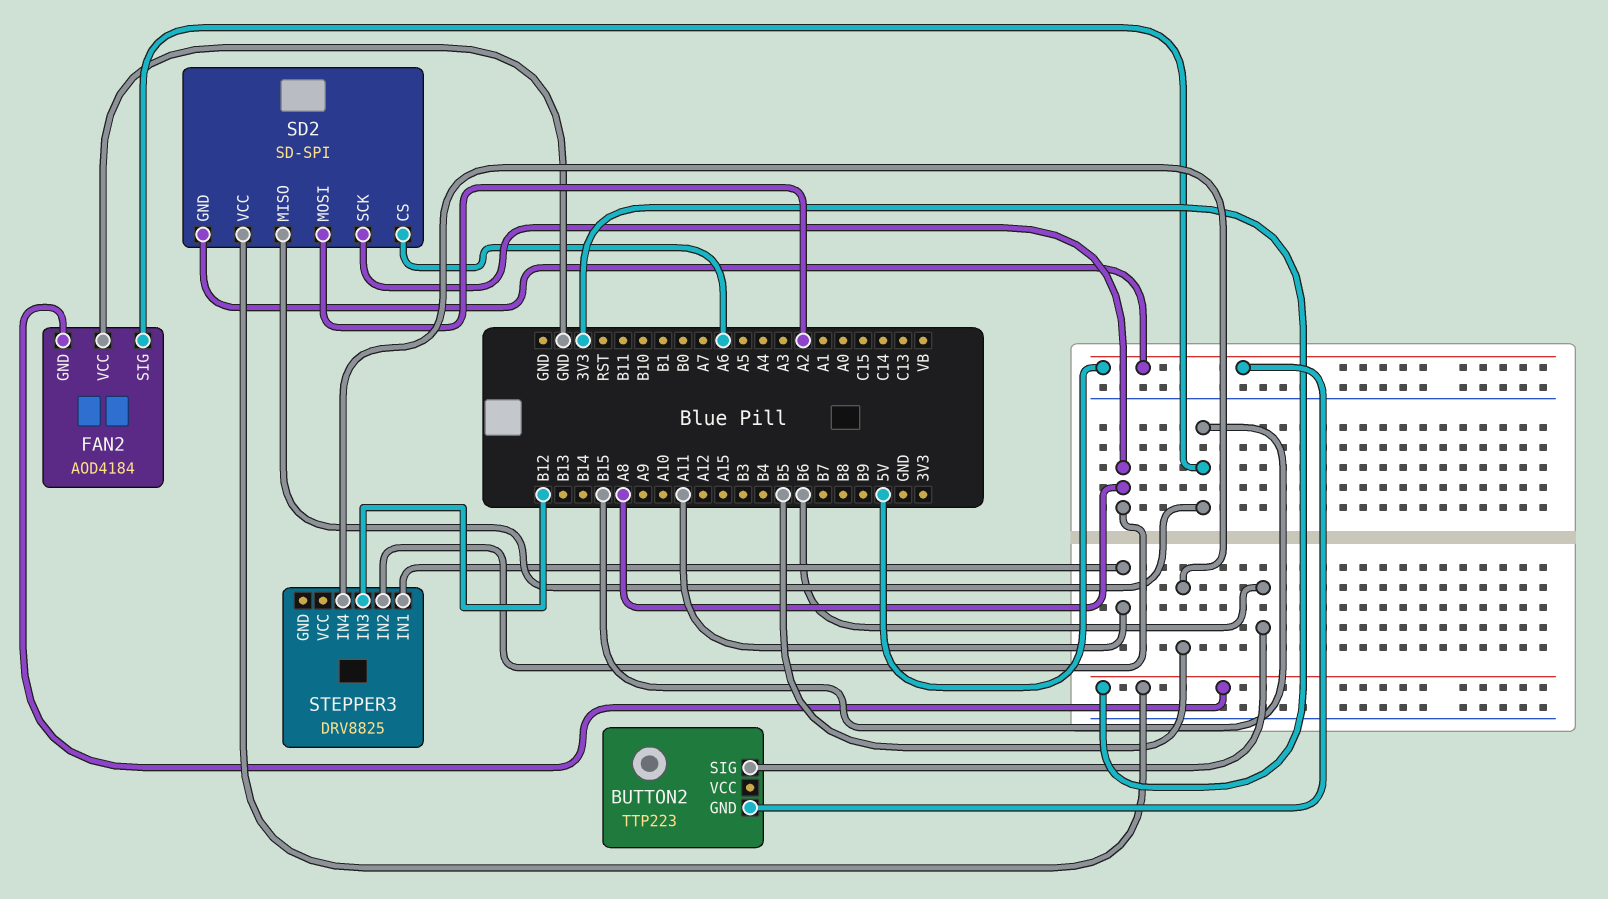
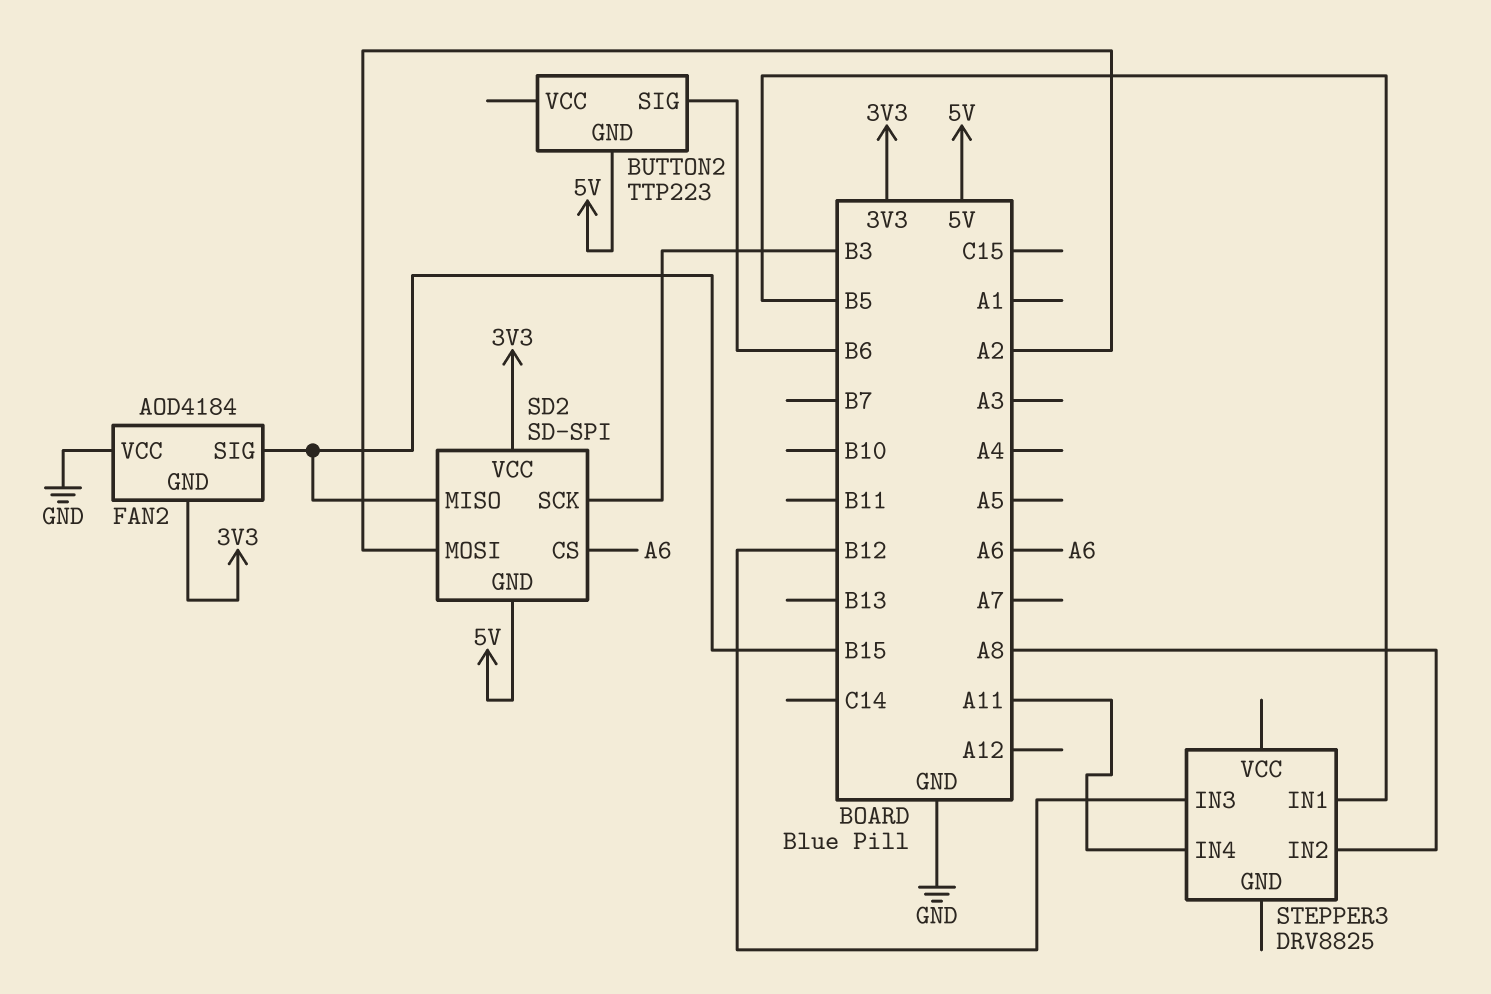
SD2 pin SCK: A8 -> B3
STEPPER3 pin IN1: A11 -> B5
STEPPER3 pin IN4: B5 -> A11

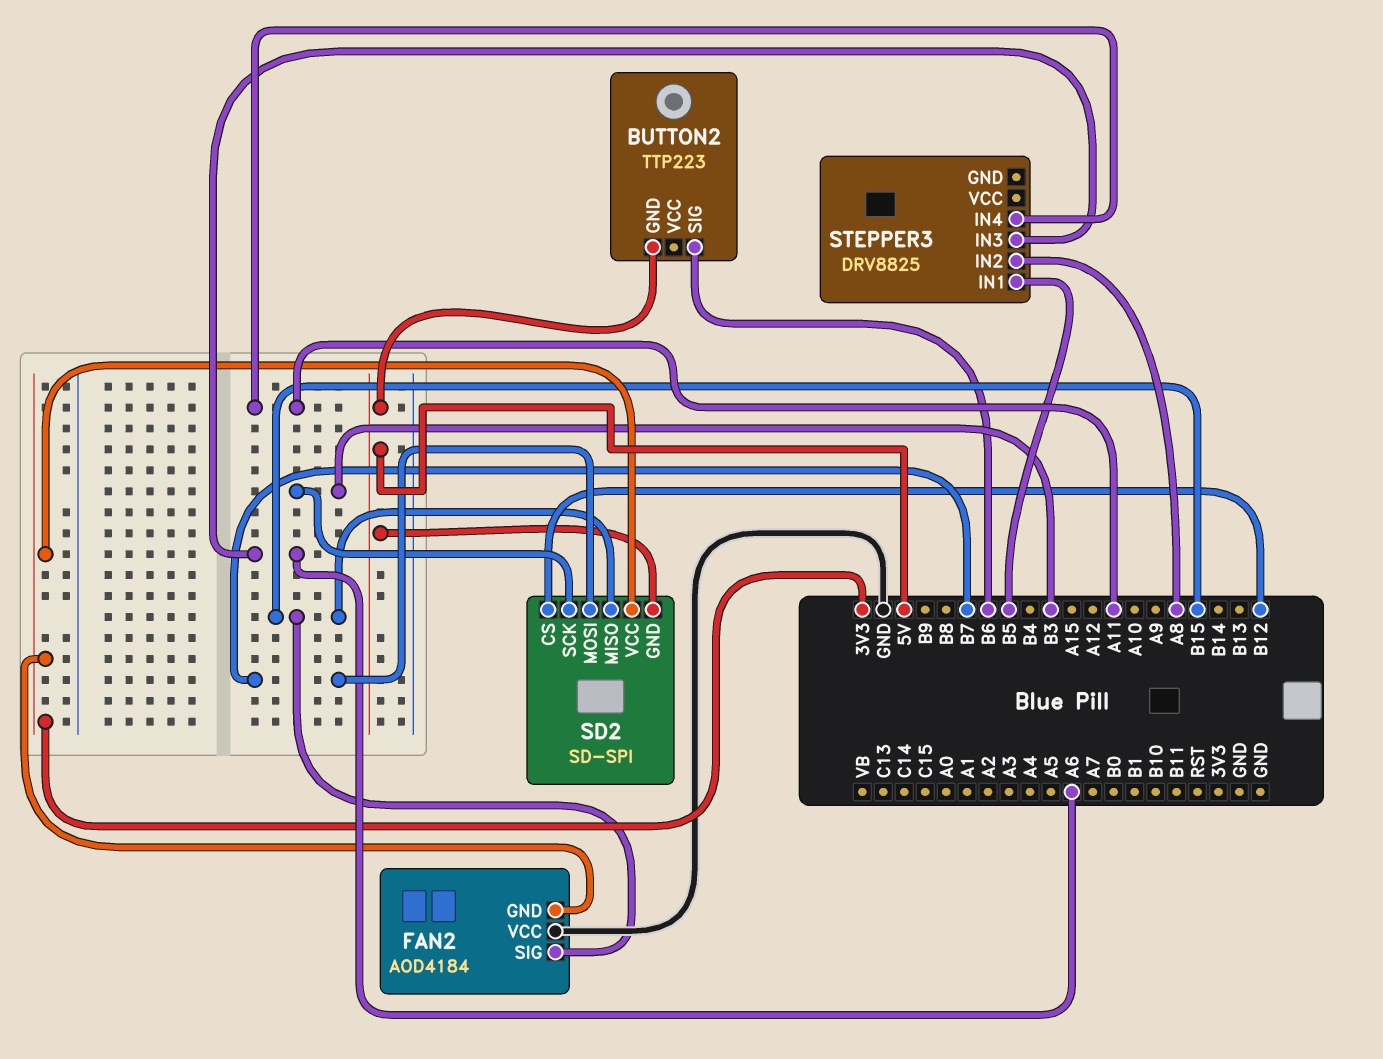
SD2 pin CS: A6 -> B12
SD2 pin MOSI: A2 -> B7
STEPPER3 pin IN3: B12 -> A6

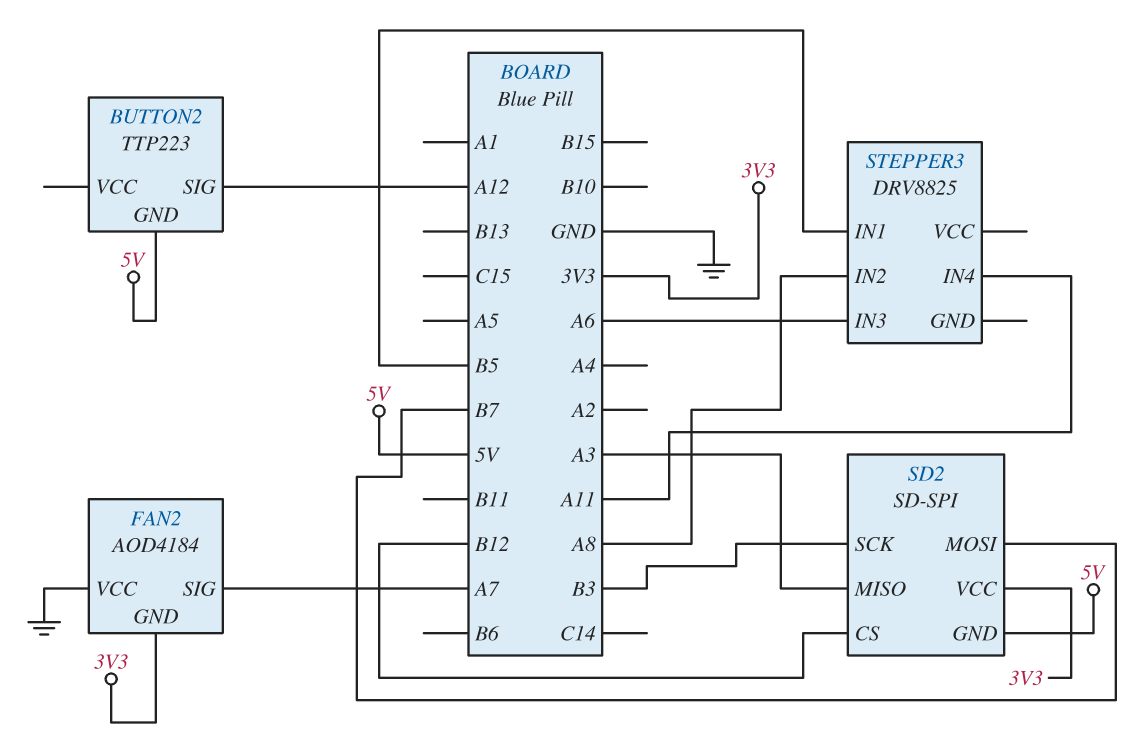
BUTTON2 pin SIG: B6 -> A12
FAN2 pin SIG: B15 -> A7
SD2 pin MISO: B15 -> A3

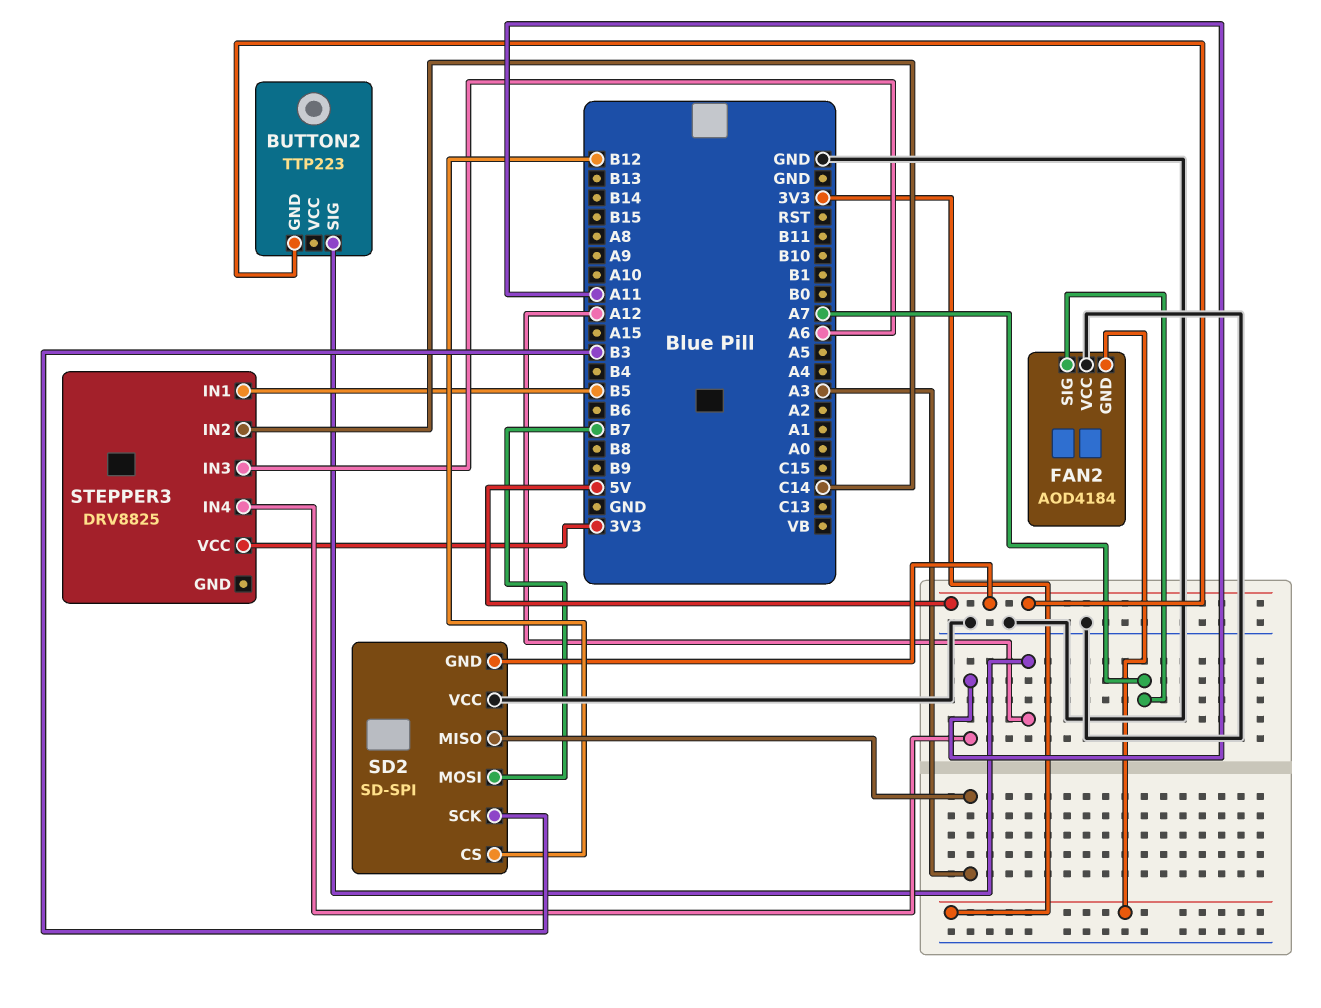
SD2 pin VCC: 3V3 -> GND
STEPPER3 pin IN2: A8 -> C14
STEPPER3 pin VCC: none -> 3V3

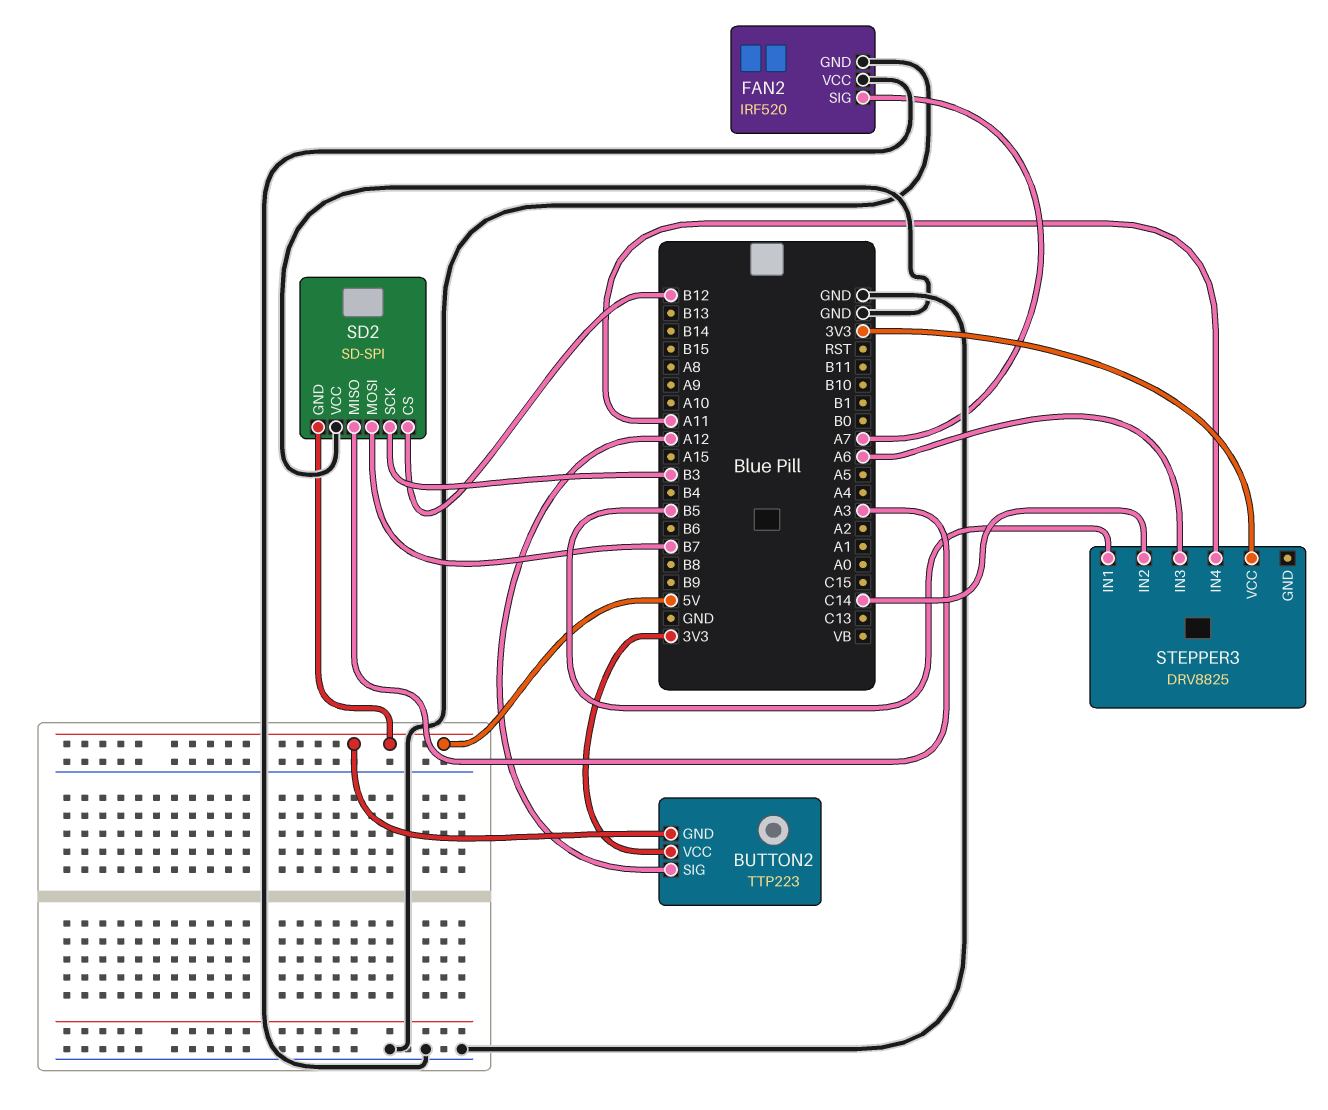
BUTTON2 pin VCC: none -> 3V3
FAN2: AOD4184 -> IRF520
FAN2 pin GND: 3V3 -> GND

